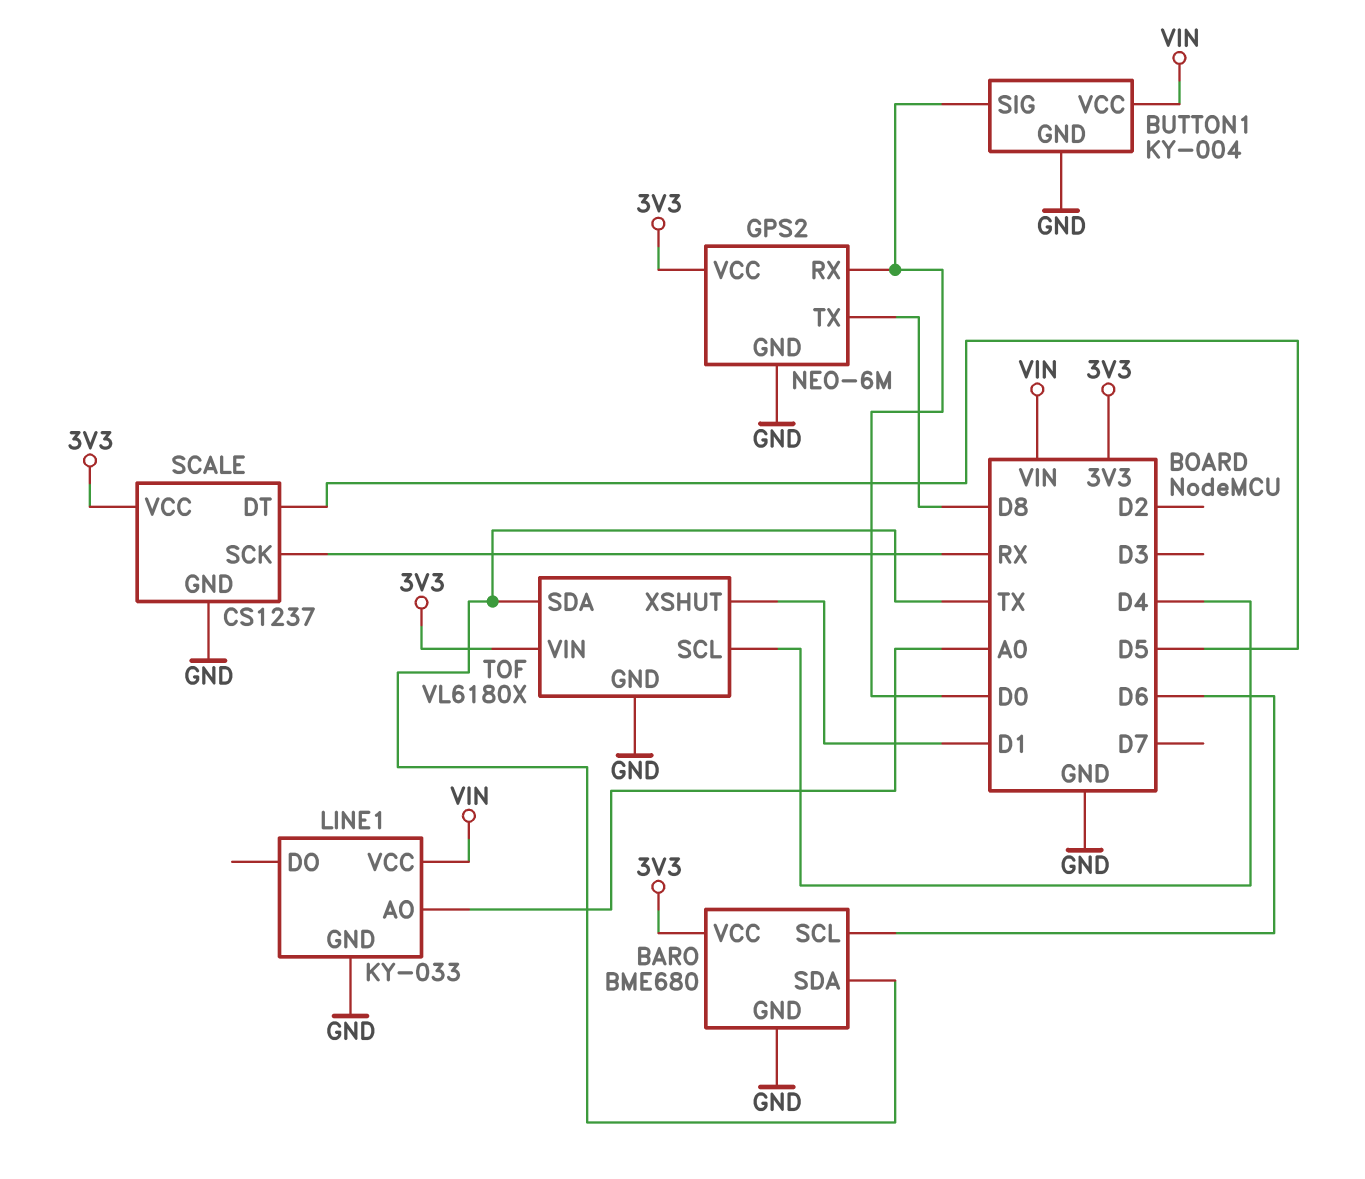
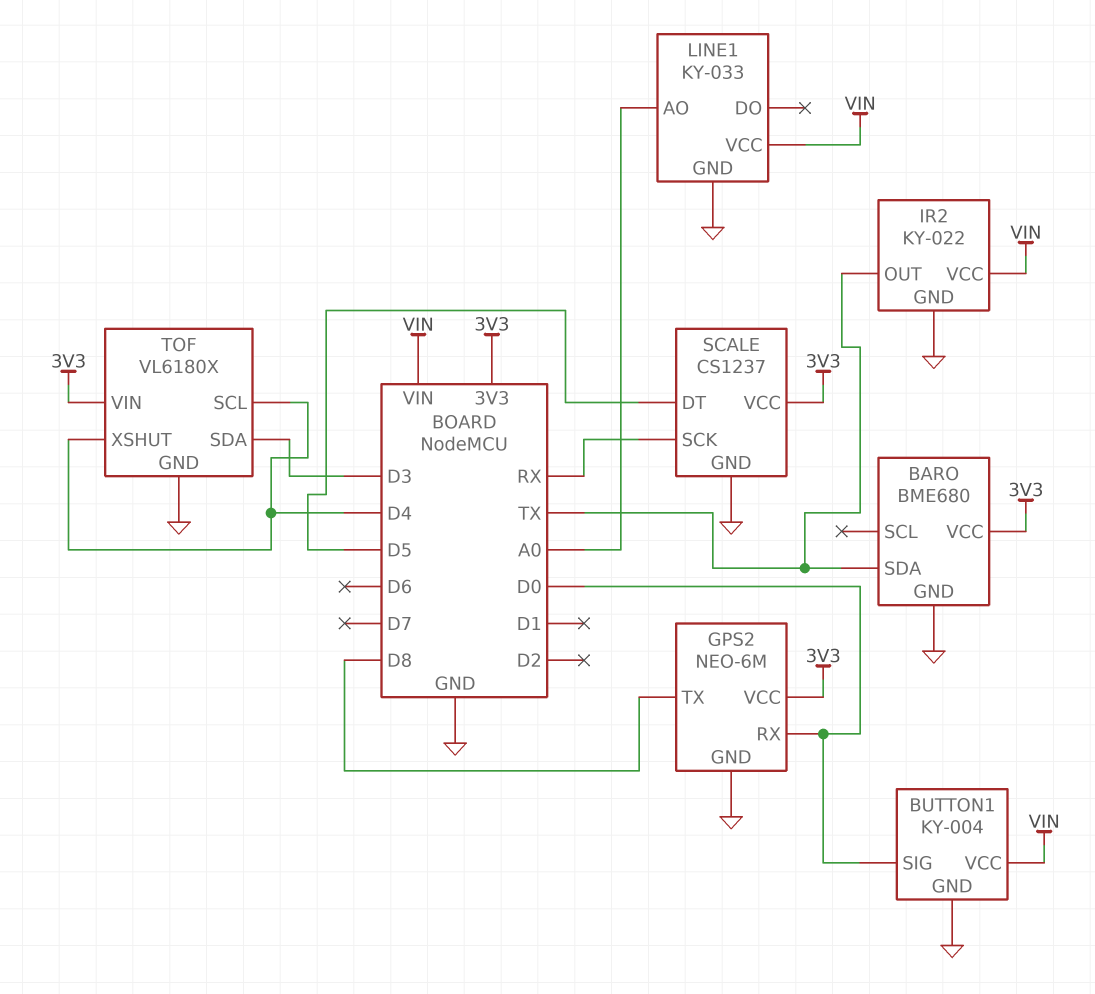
BARO pin SCL: D6 -> none
IR2: none -> KY-022
IR2 pin GND: none -> GND
IR2 pin OUT: none -> TX
IR2 pin VCC: none -> VIN
TOF pin SDA: TX -> D3
TOF pin XSHUT: D1 -> D4

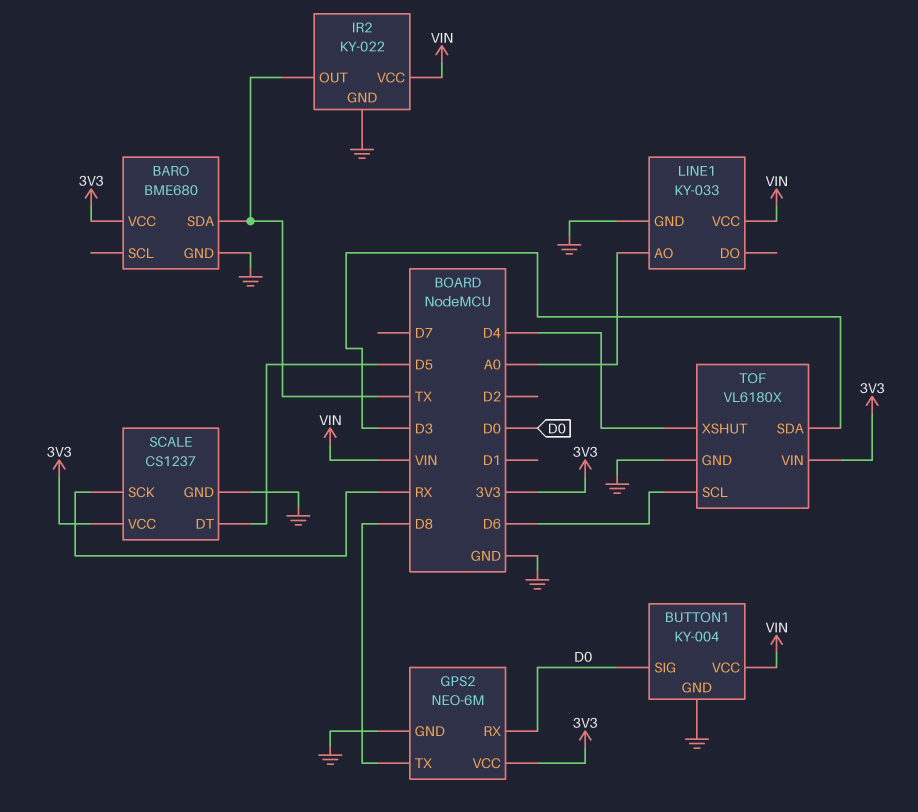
TOF pin SCL: D4 -> D6

